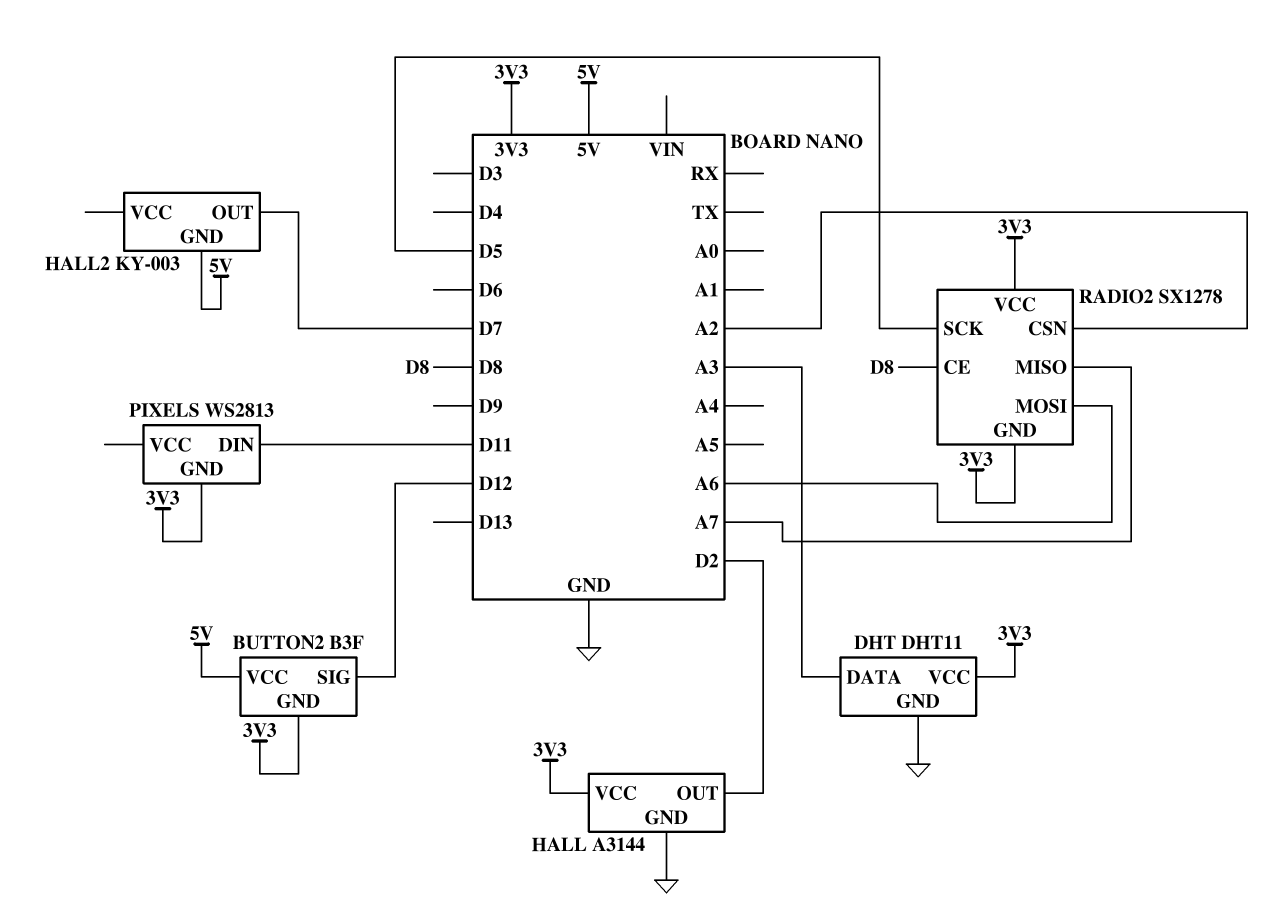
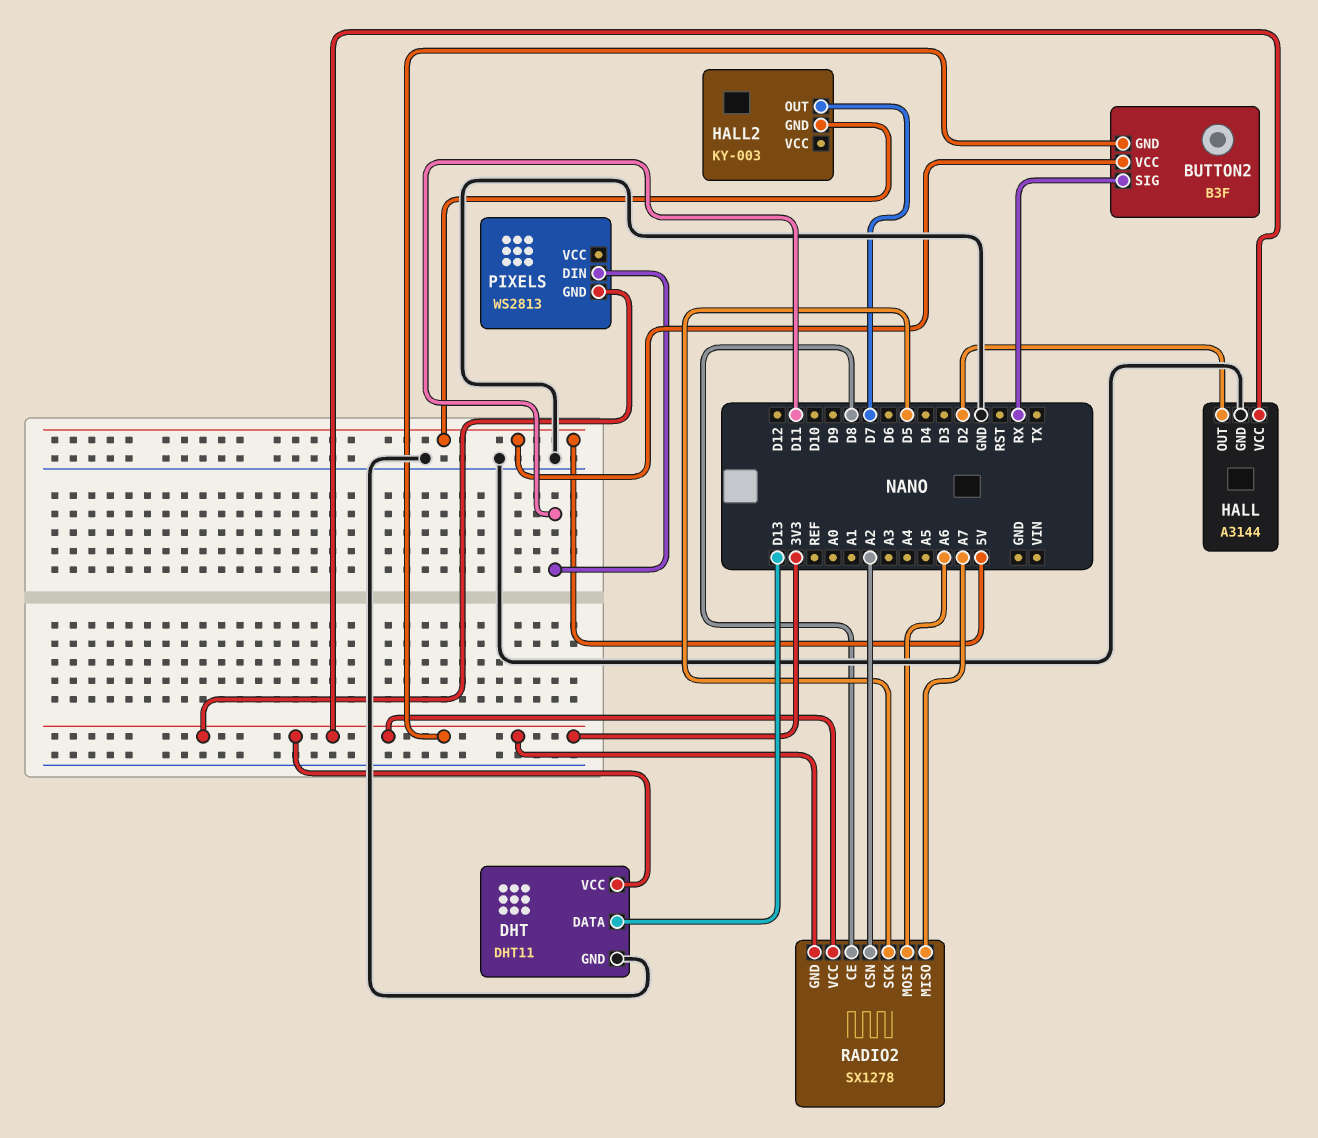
BUTTON2 pin SIG: D12 -> RX
DHT pin DATA: A3 -> D13

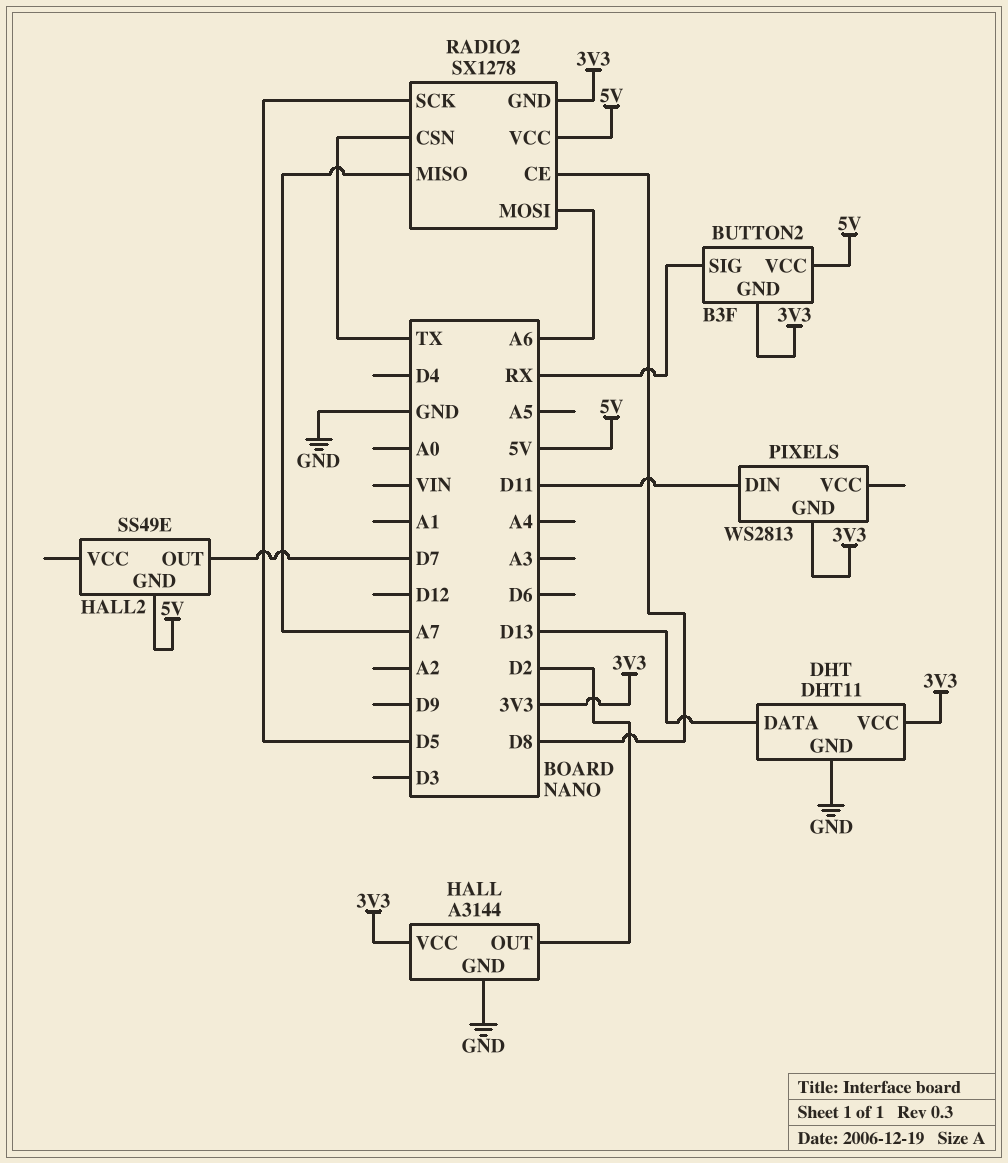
HALL2: KY-003 -> SS49E
RADIO2 pin CSN: A2 -> TX
RADIO2 pin VCC: 3V3 -> 5V

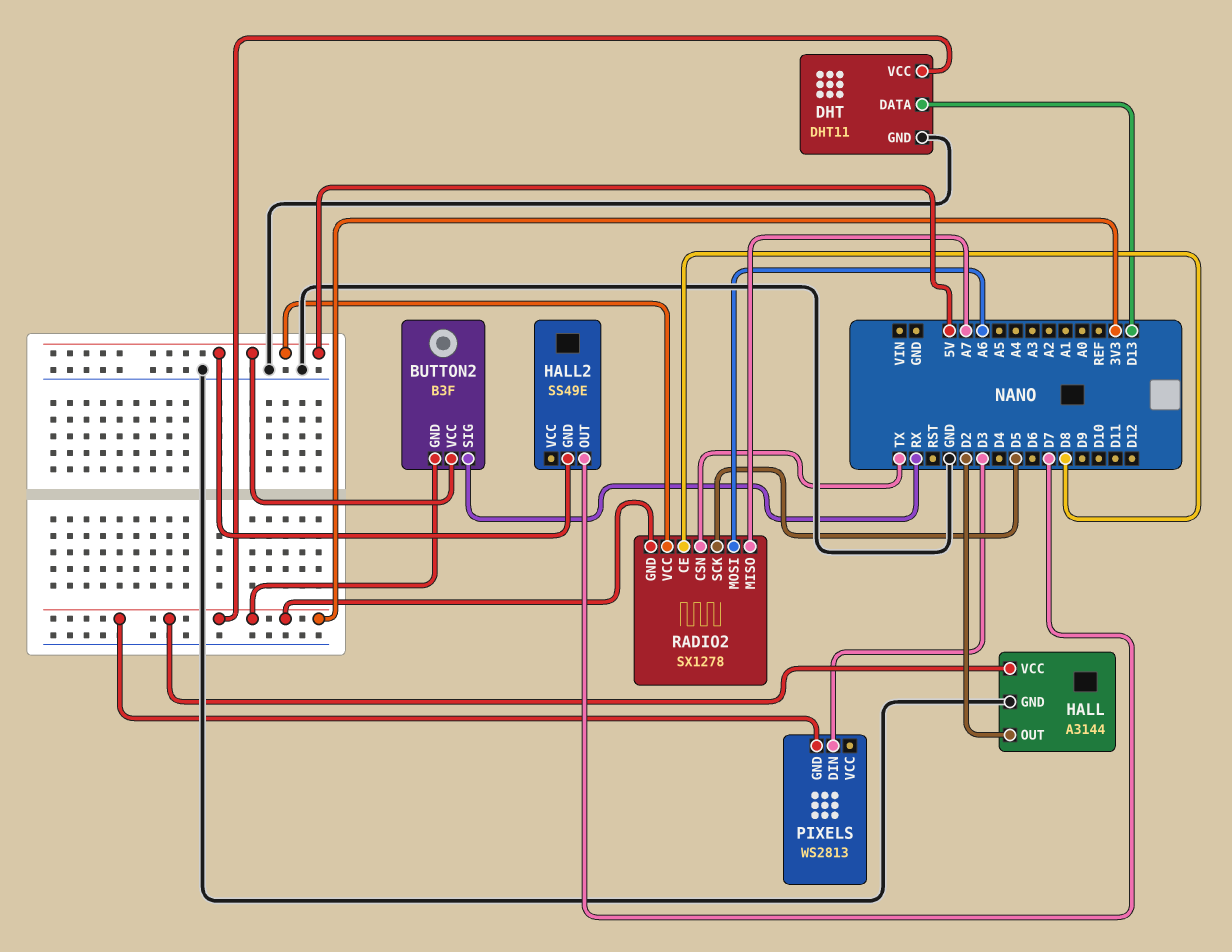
PIXELS pin DIN: D11 -> D3

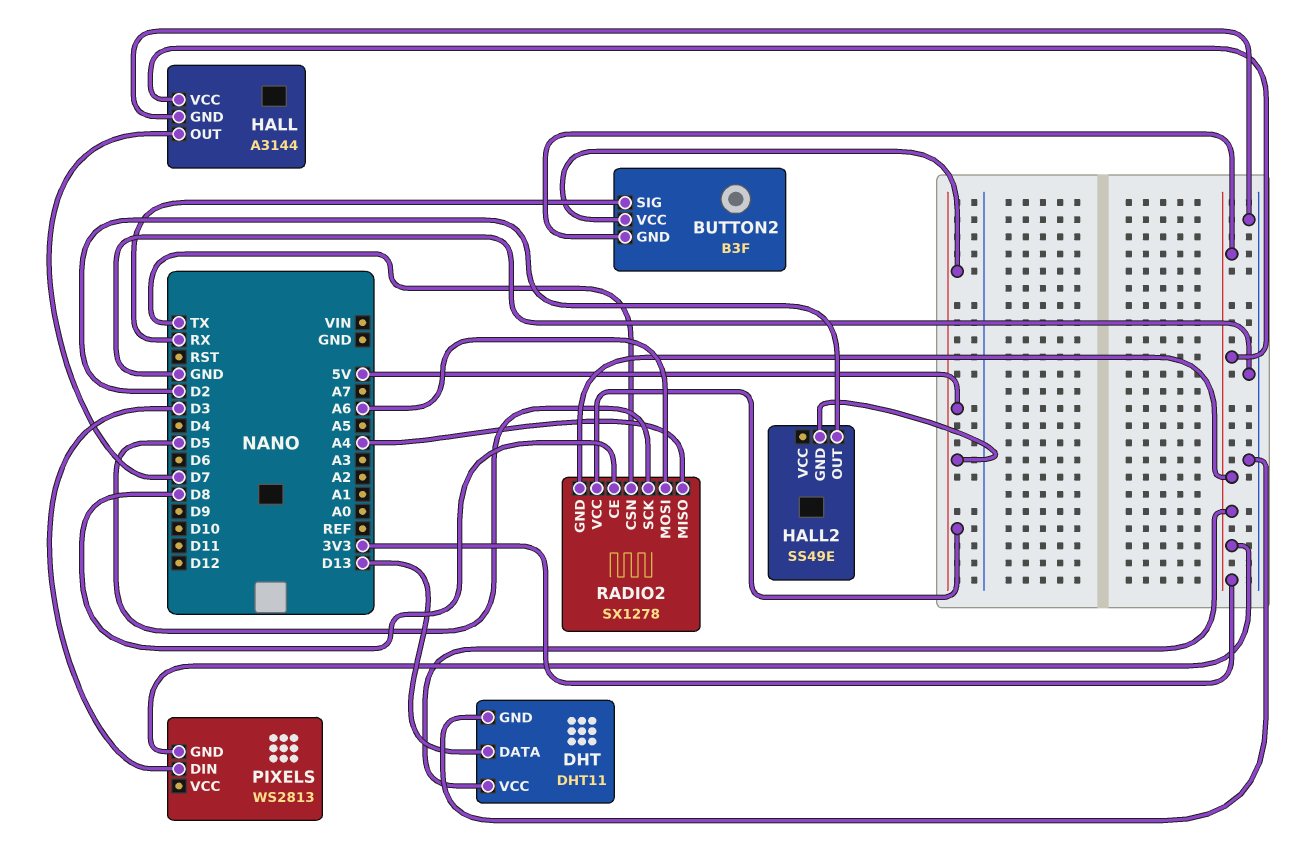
HALL pin OUT: D2 -> D7
HALL2 pin OUT: D7 -> D2
RADIO2 pin MISO: A7 -> A4

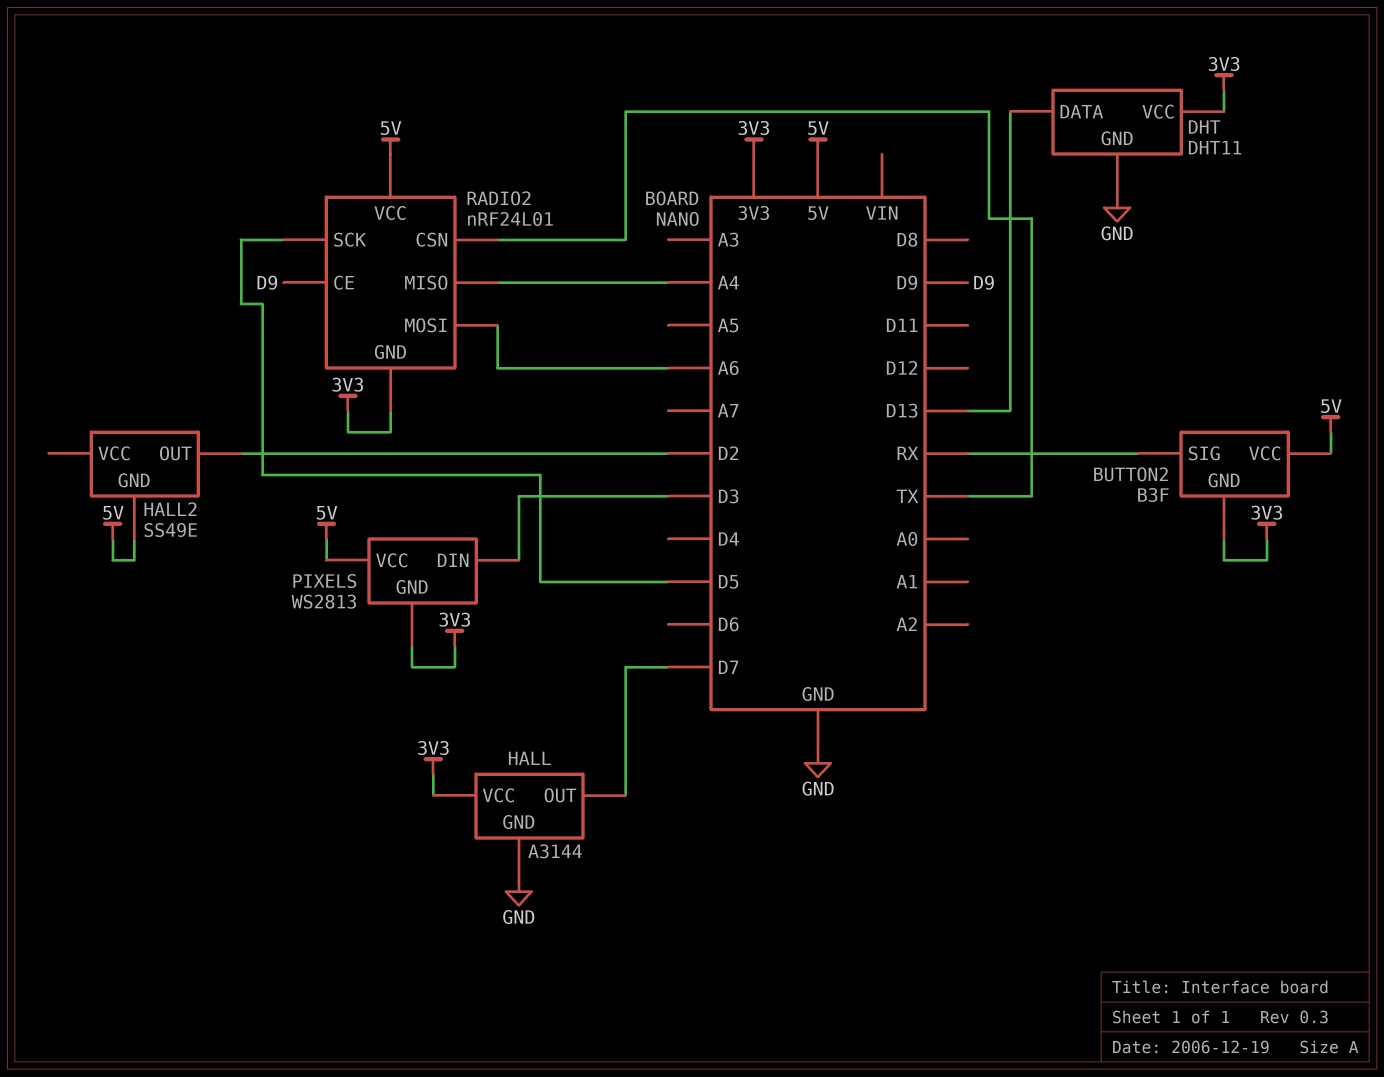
PIXELS pin VCC: none -> 5V
RADIO2: SX1278 -> nRF24L01
RADIO2 pin CE: D8 -> D9

